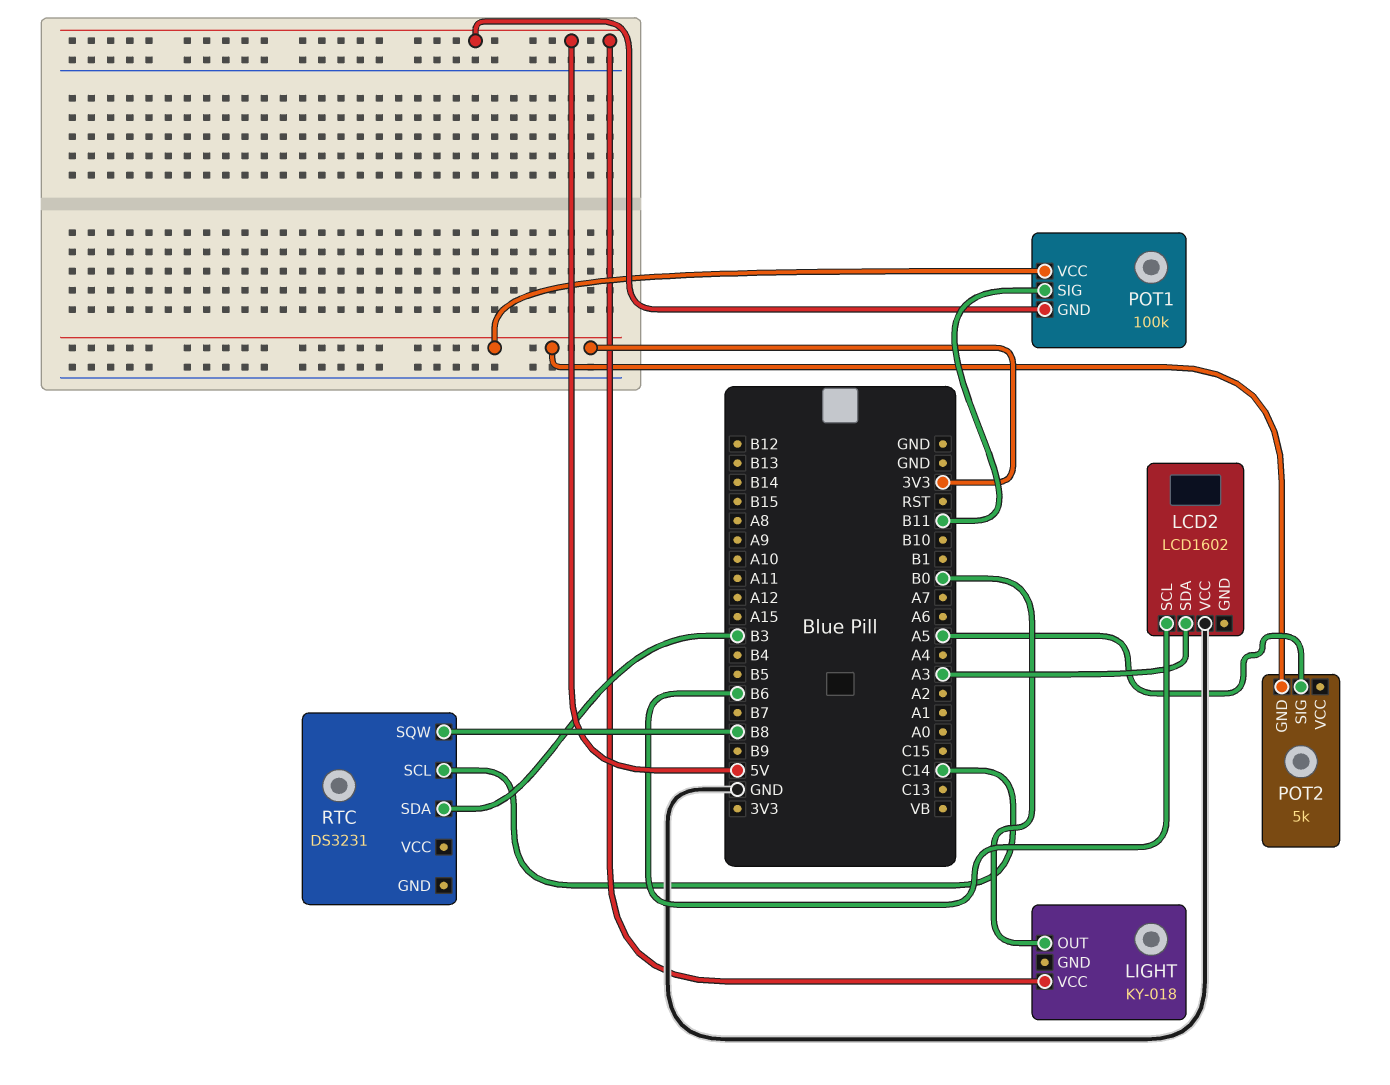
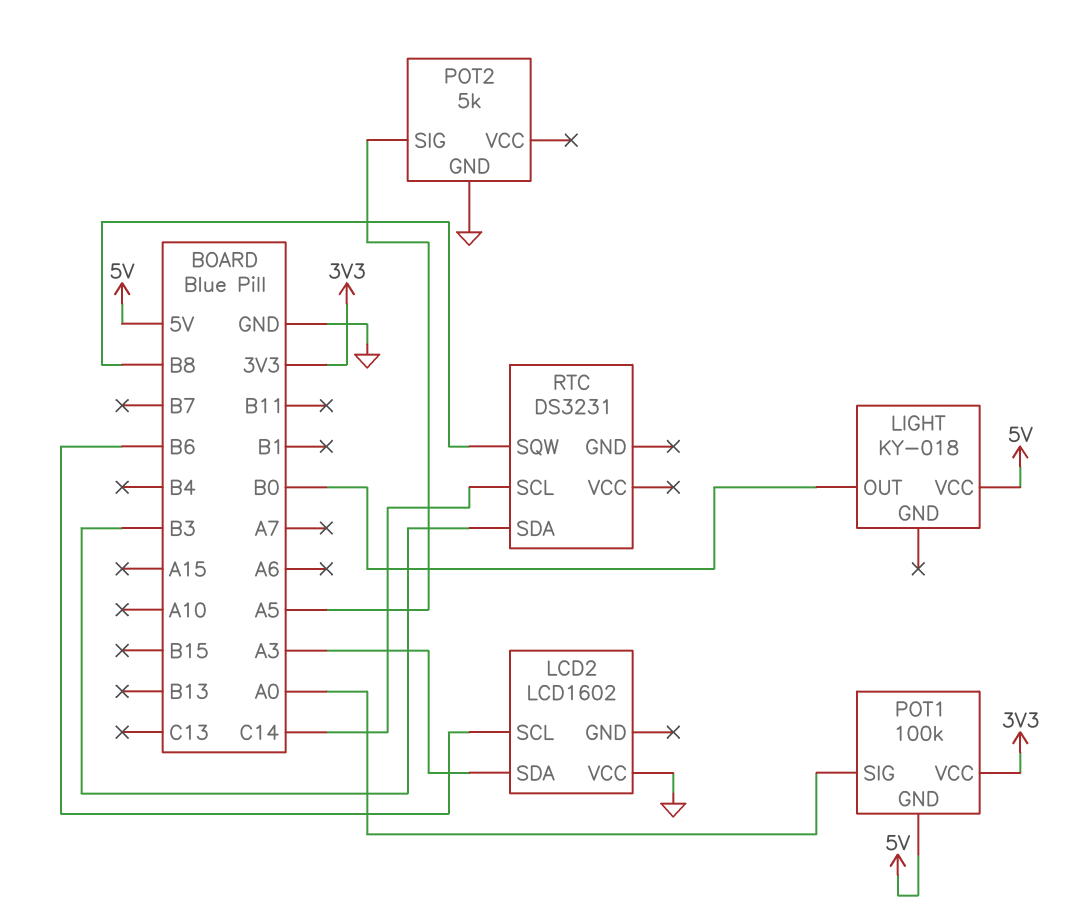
POT1 pin SIG: B11 -> A0
POT2 pin GND: 3V3 -> GND

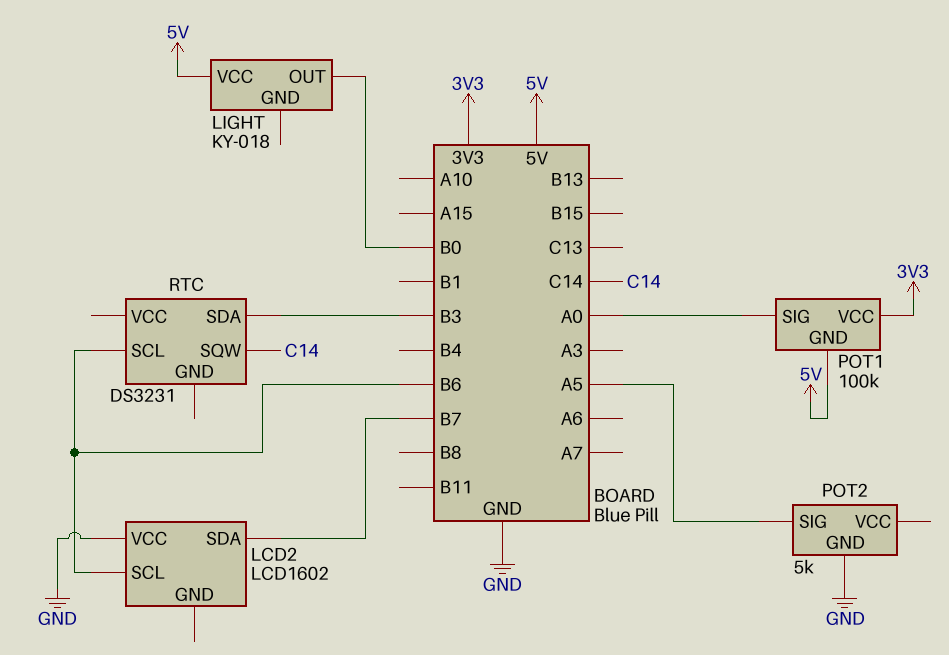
LCD2 pin SDA: A3 -> B7
RTC pin SCL: C14 -> B6
RTC pin SQW: B8 -> C14

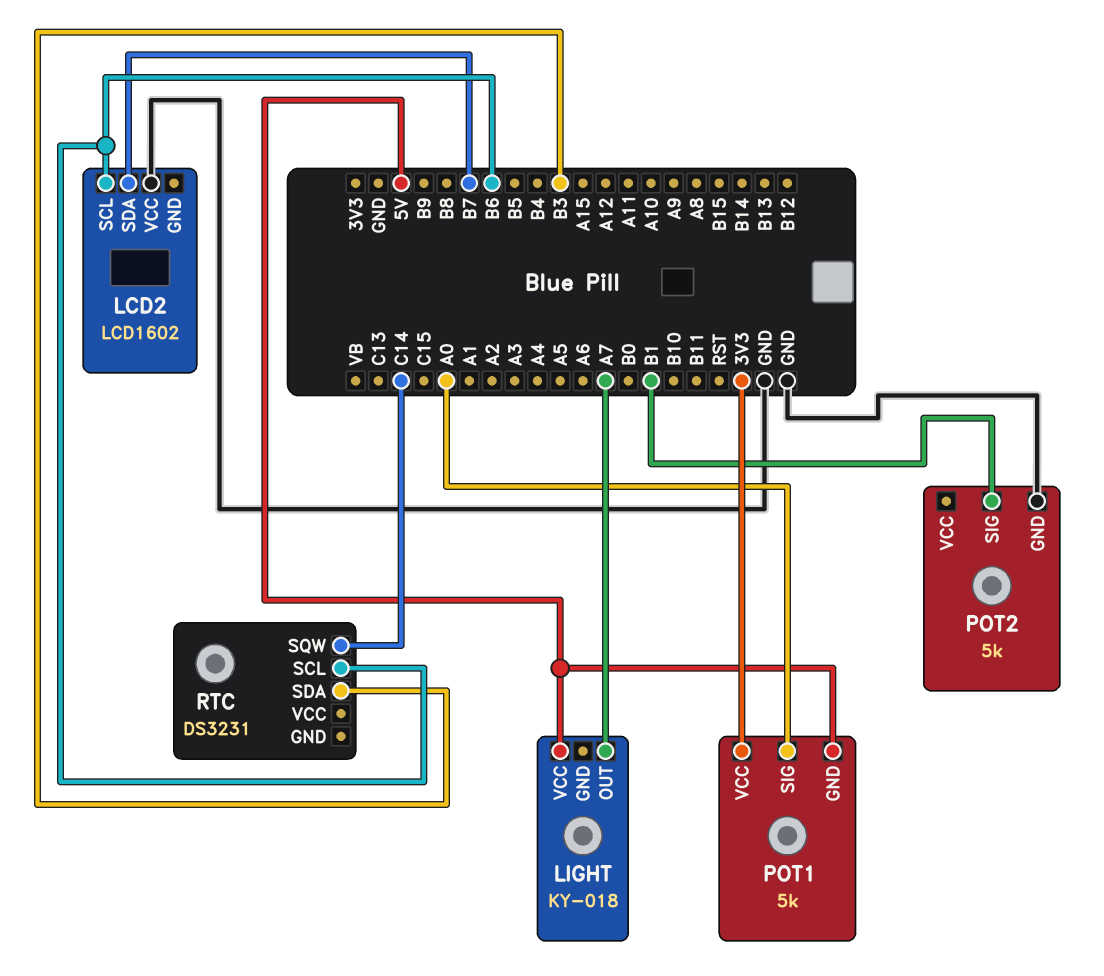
LIGHT pin OUT: B0 -> A7
POT1: 100k -> 5k
POT2 pin SIG: A5 -> B1

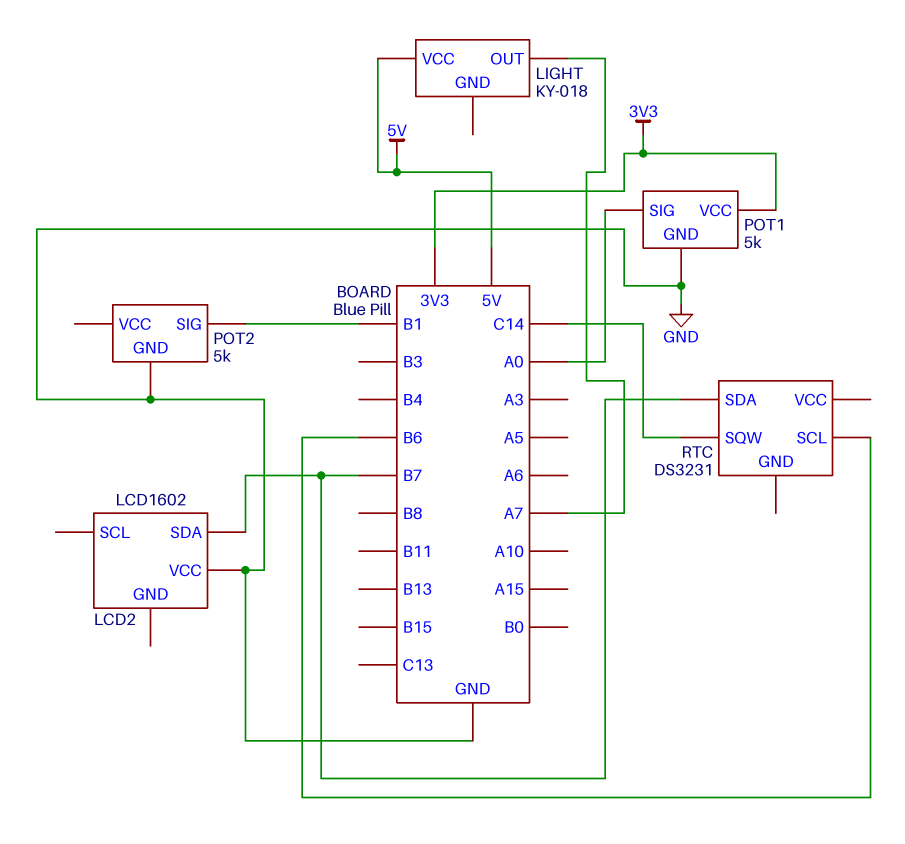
LCD2 pin SCL: B6 -> none
POT1 pin GND: 5V -> GND
RTC pin SDA: B3 -> B7

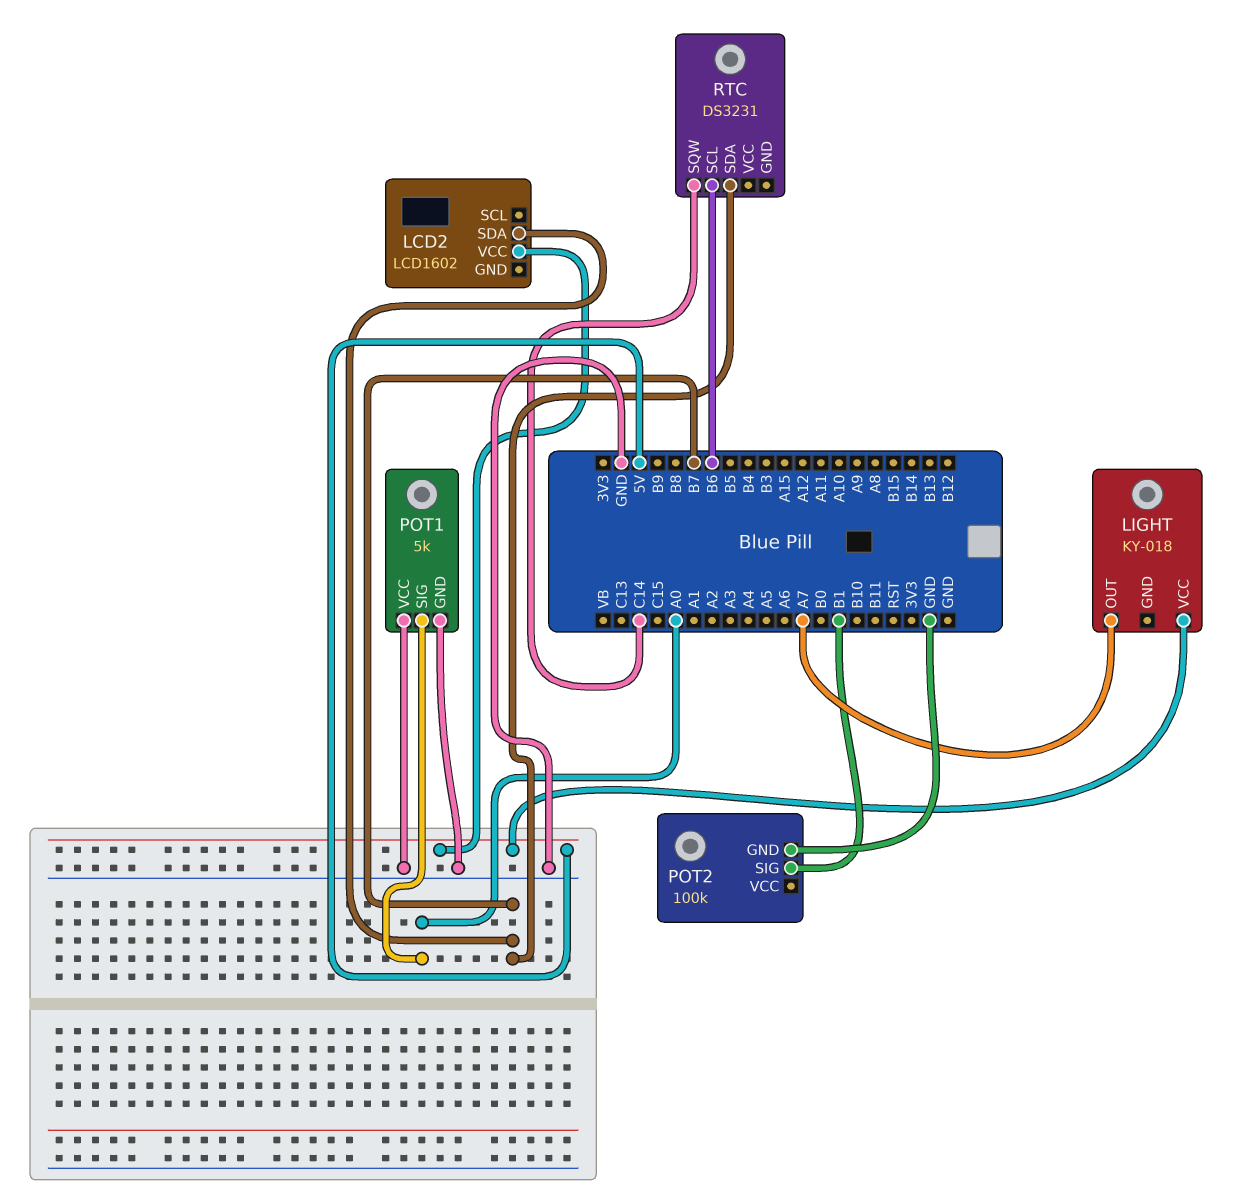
LCD2 pin VCC: GND -> 5V
POT1 pin VCC: 3V3 -> GND
POT2: 5k -> 100k

